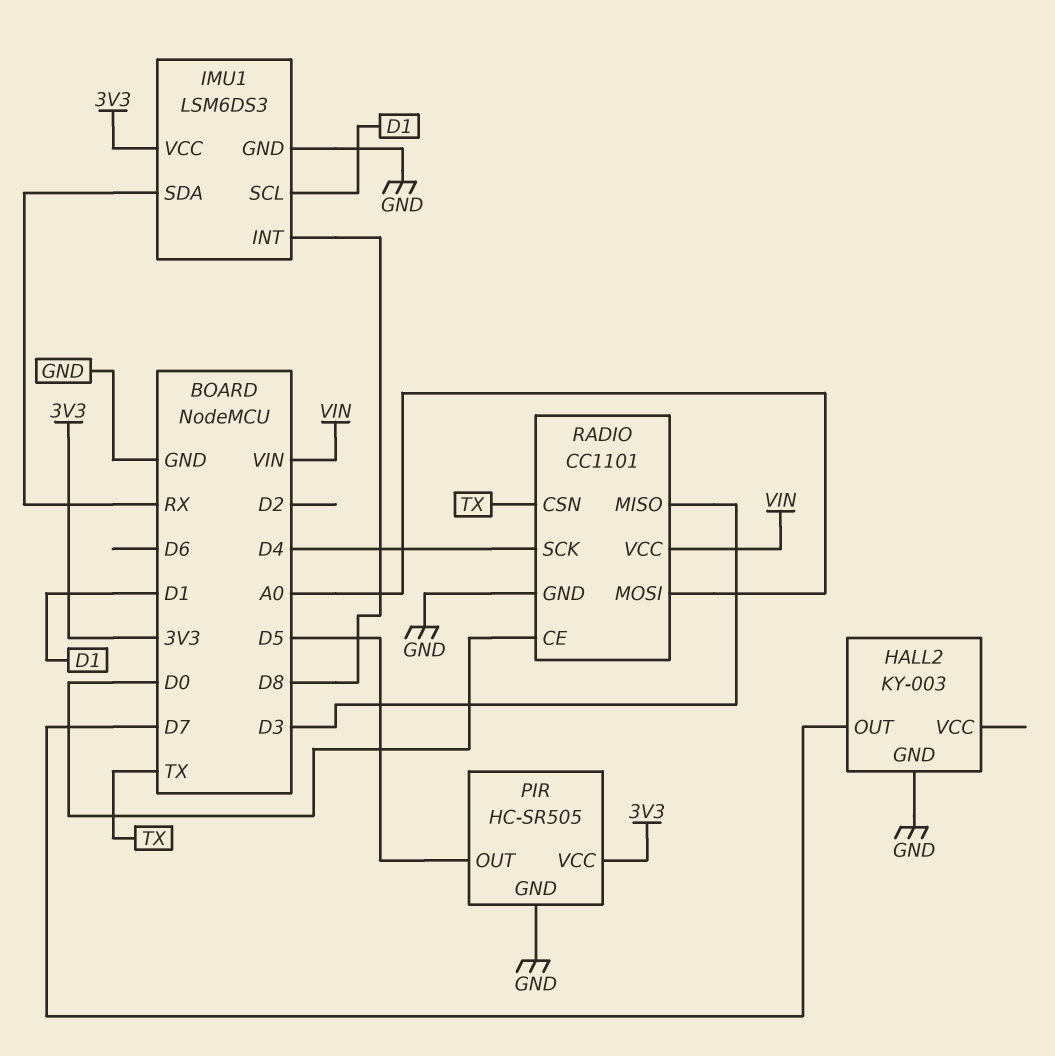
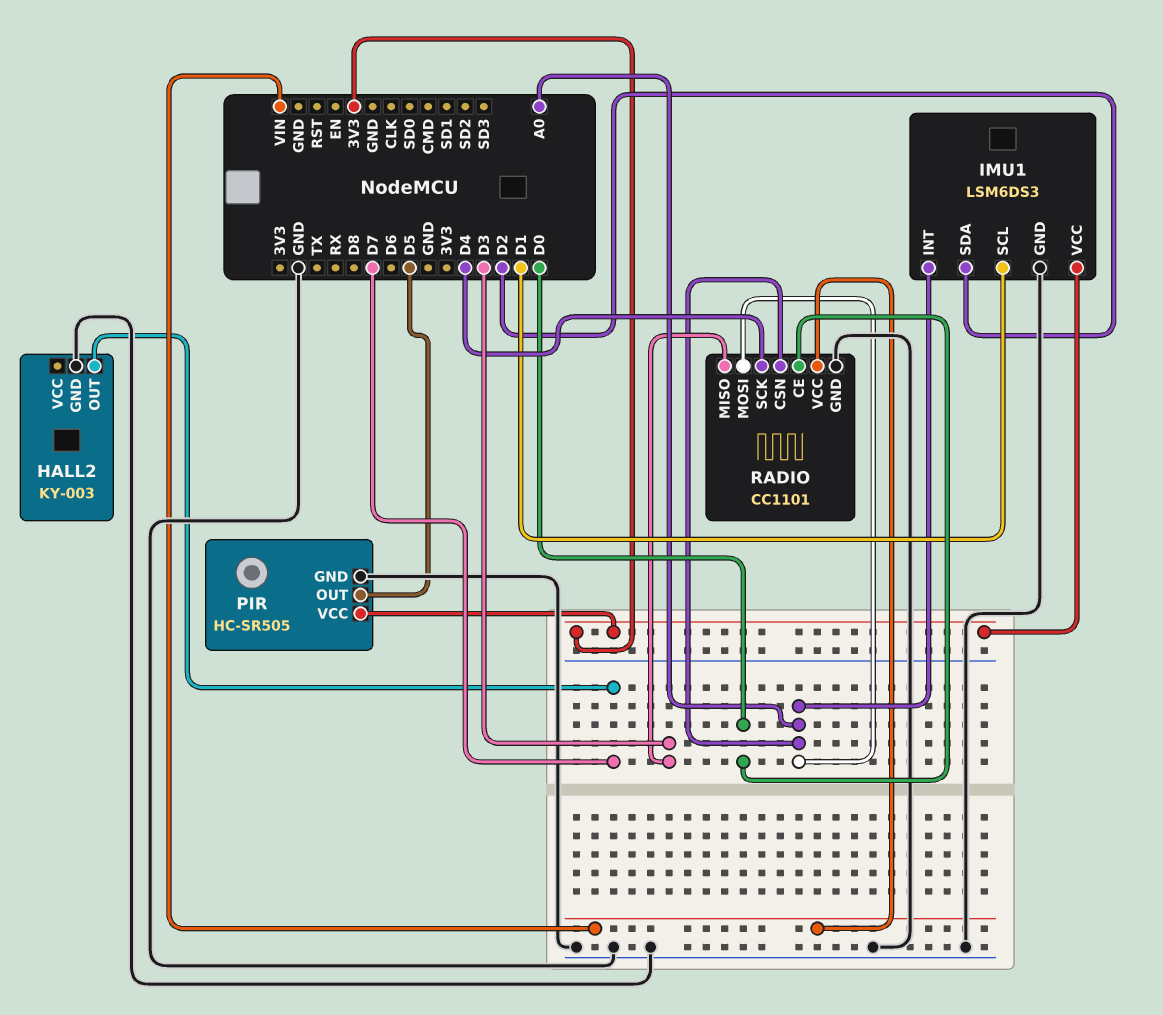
IMU1 pin INT: D8 -> A0
IMU1 pin SDA: RX -> D2
RADIO pin CSN: TX -> A0

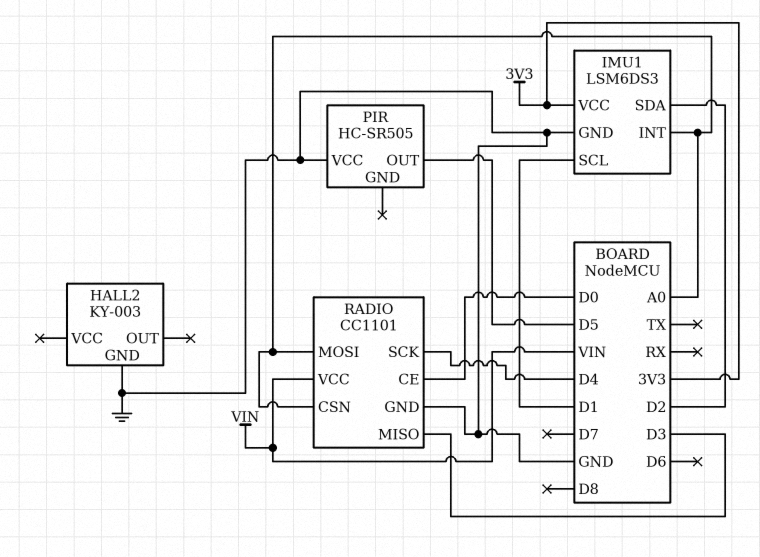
HALL2 pin OUT: D7 -> none
PIR pin GND: GND -> none
PIR pin VCC: 3V3 -> GND

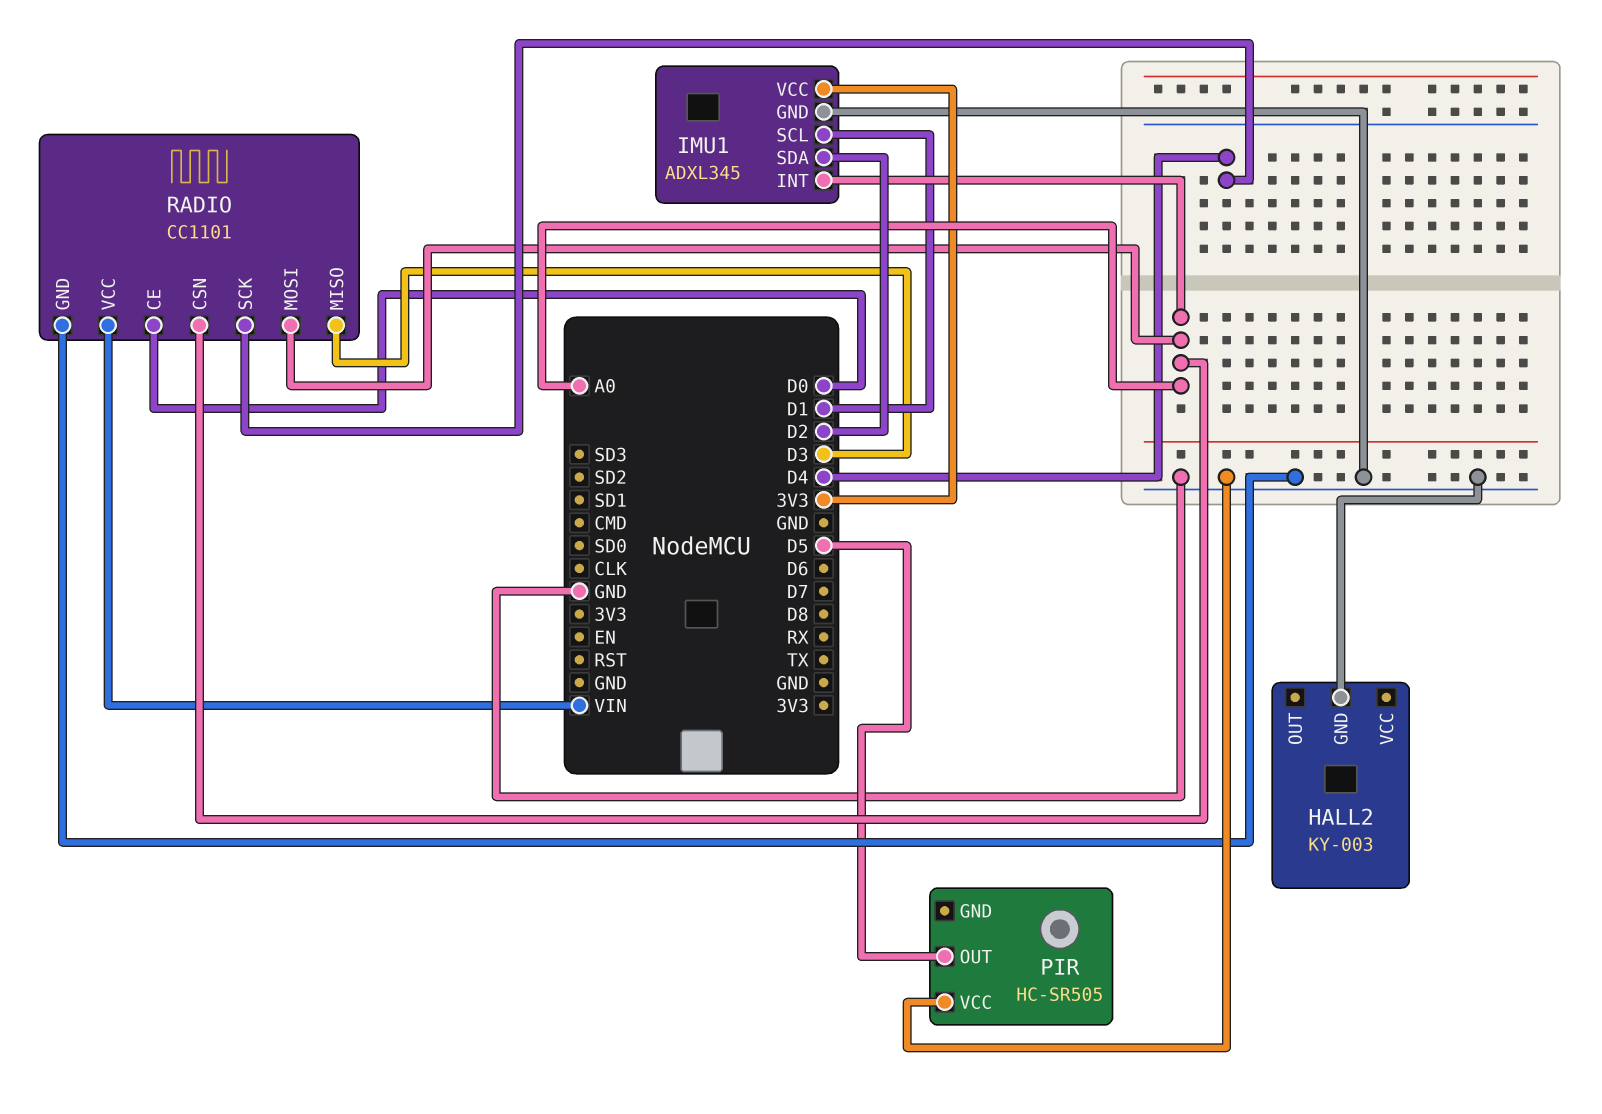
IMU1: LSM6DS3 -> ADXL345

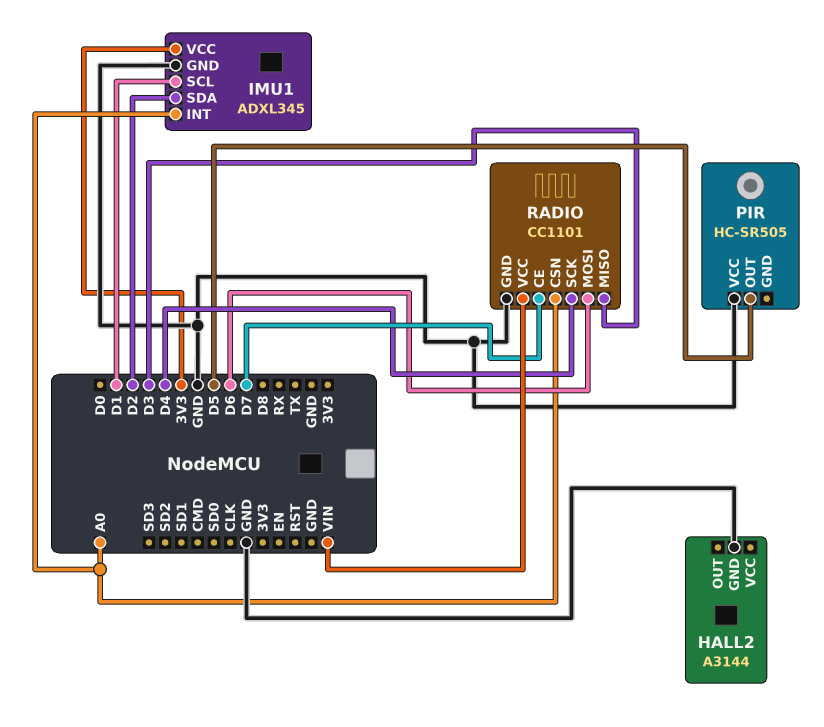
HALL2: KY-003 -> A3144
RADIO pin CE: D0 -> D7
RADIO pin MOSI: A0 -> D6

